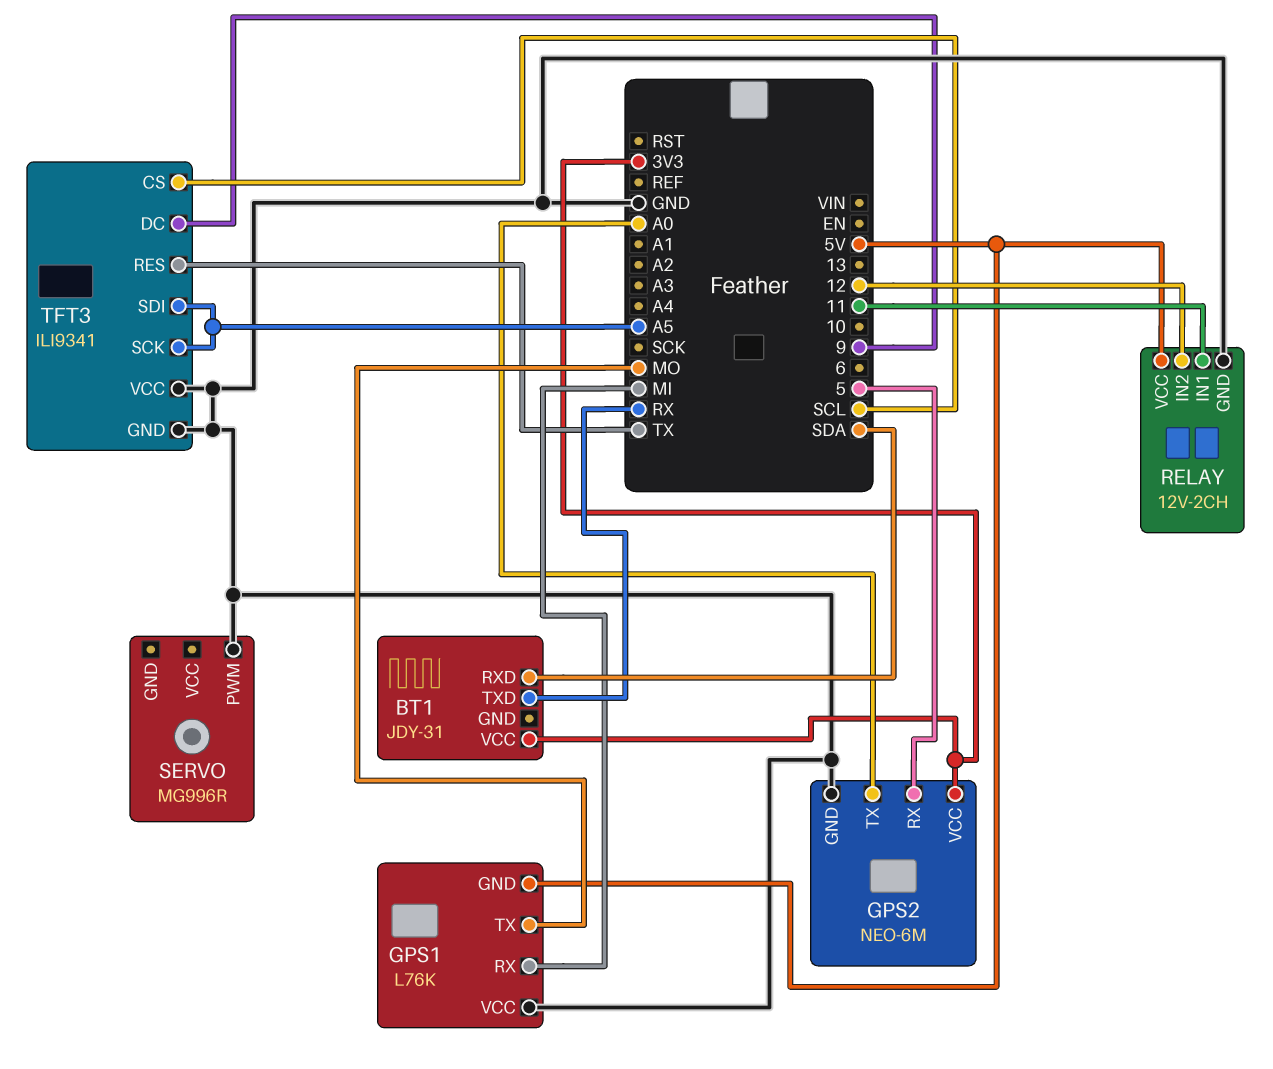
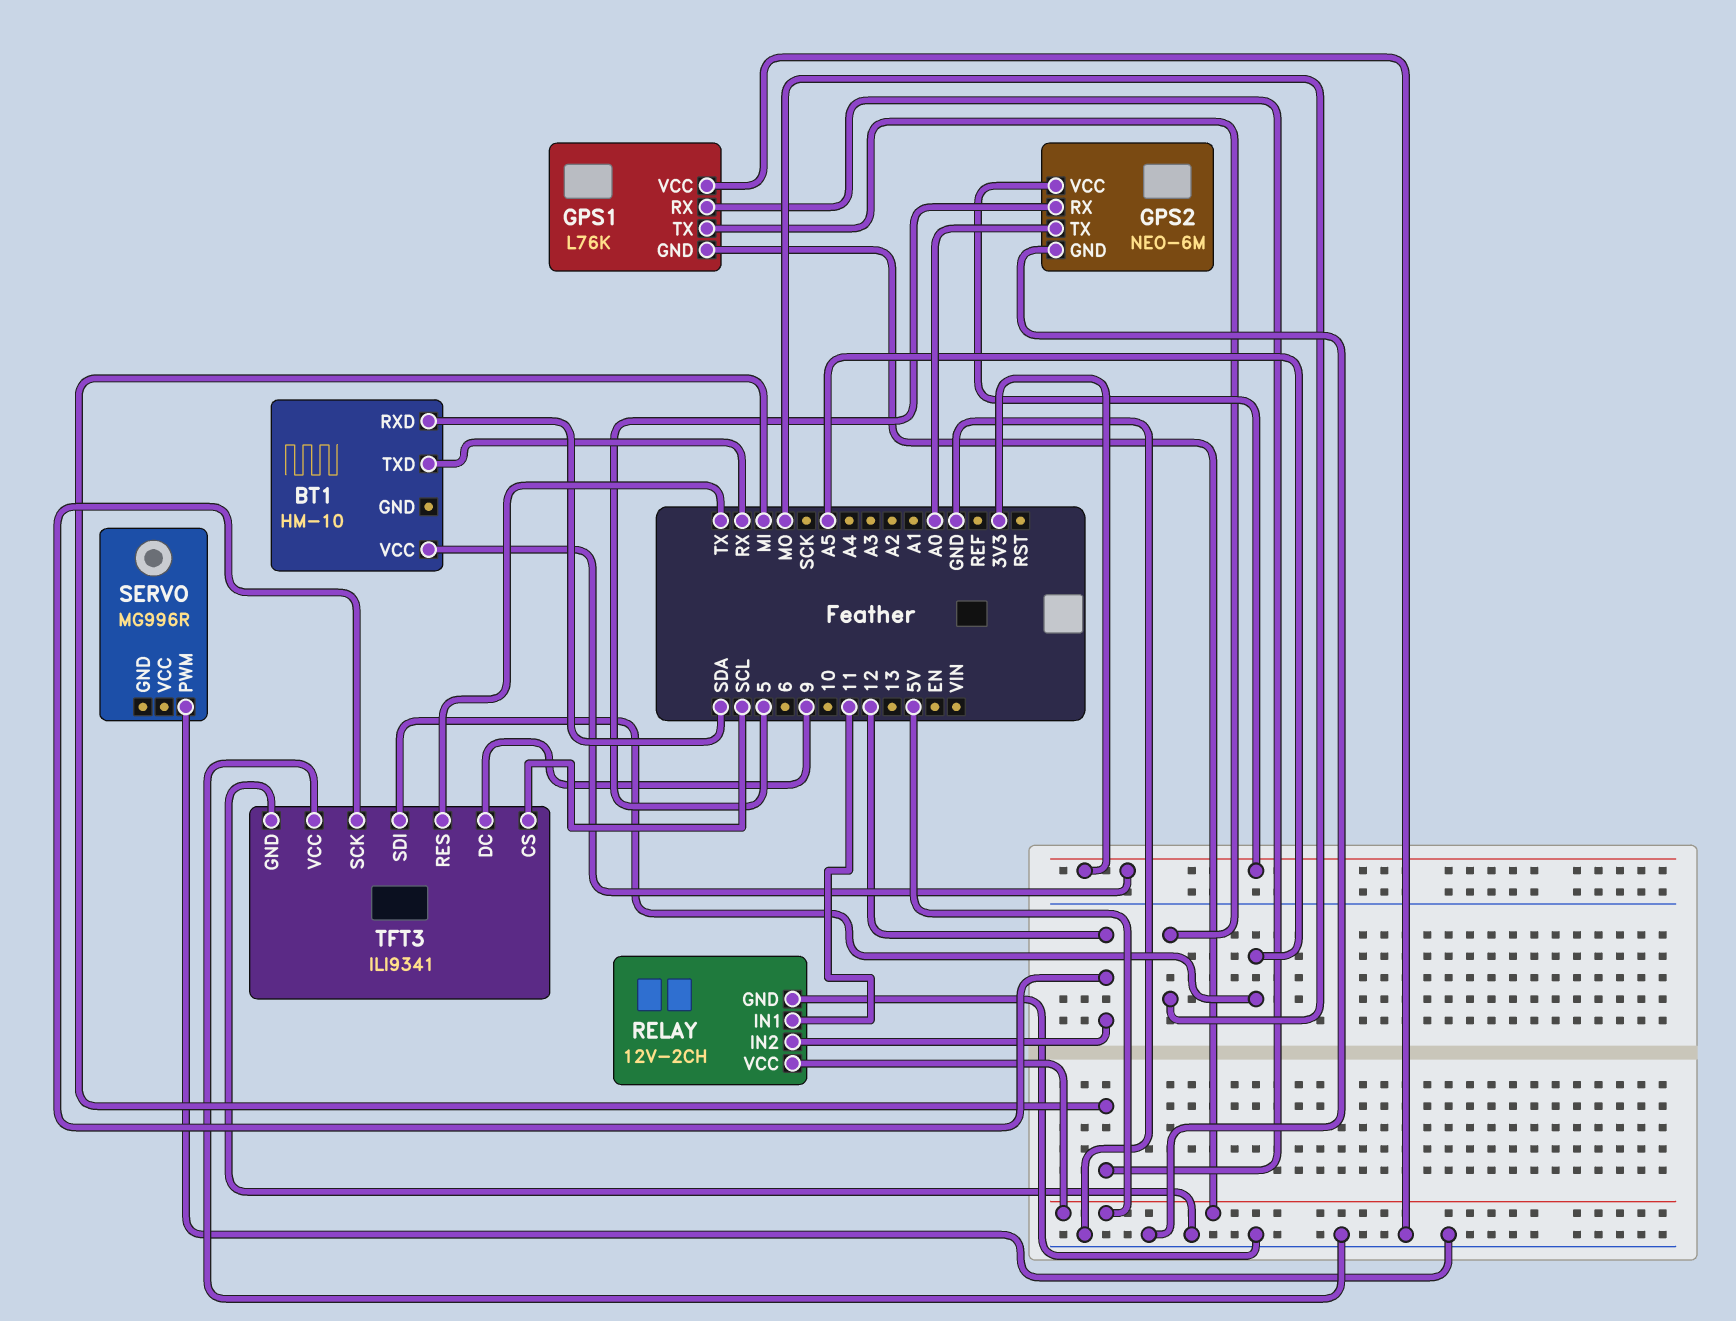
BT1: JDY-31 -> HM-10
TFT3 pin SCK: A5 -> 12

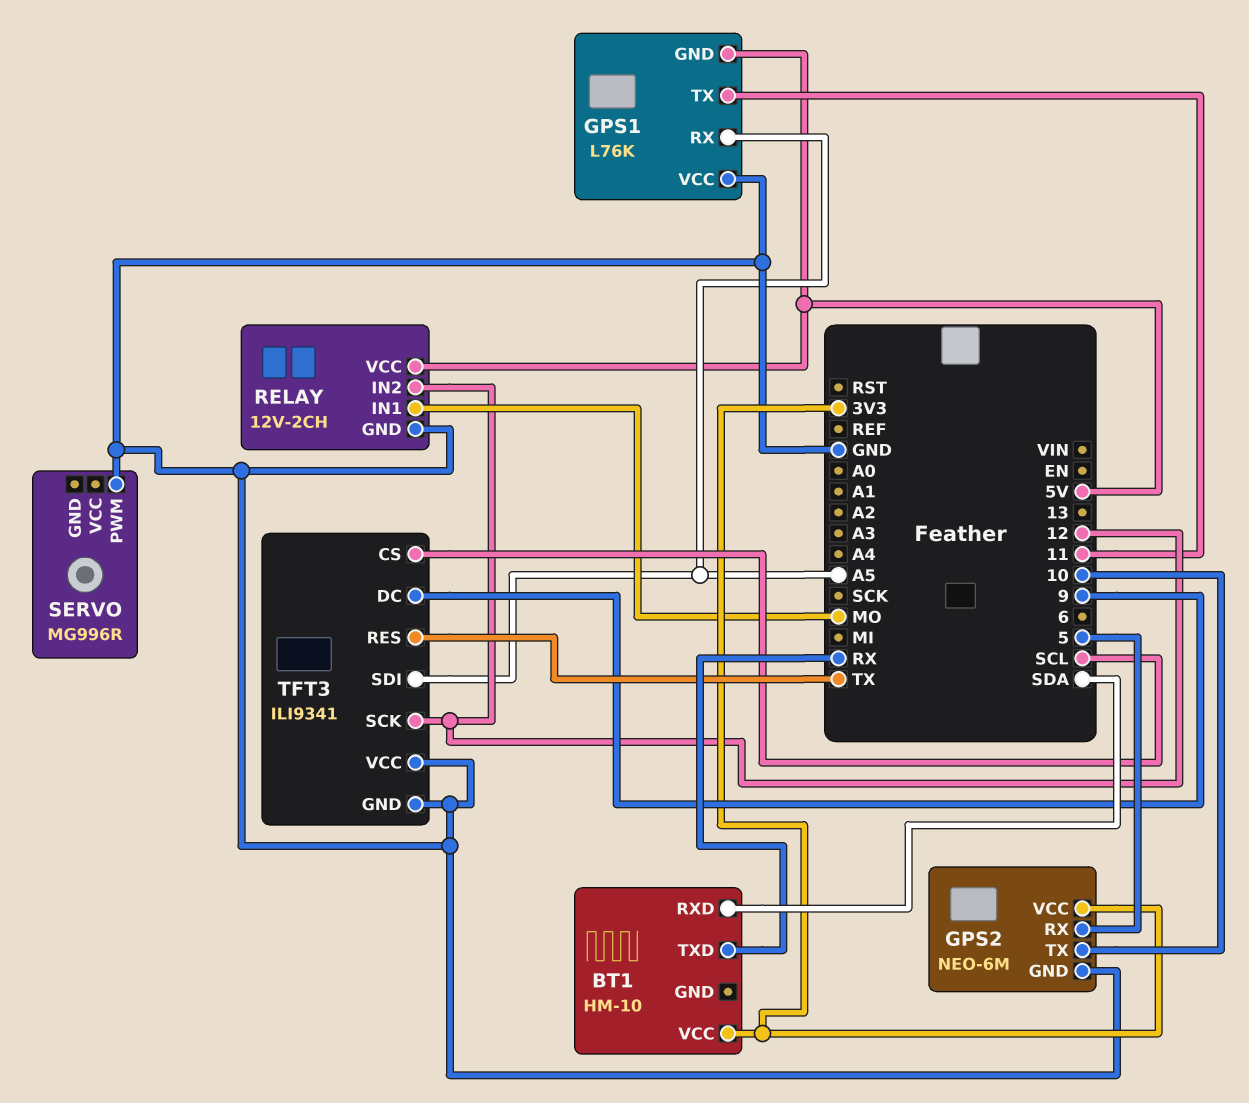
GPS1 pin RX: MI -> A5
GPS1 pin TX: MO -> 11
GPS2 pin TX: A0 -> 10
RELAY pin IN1: 11 -> MO

